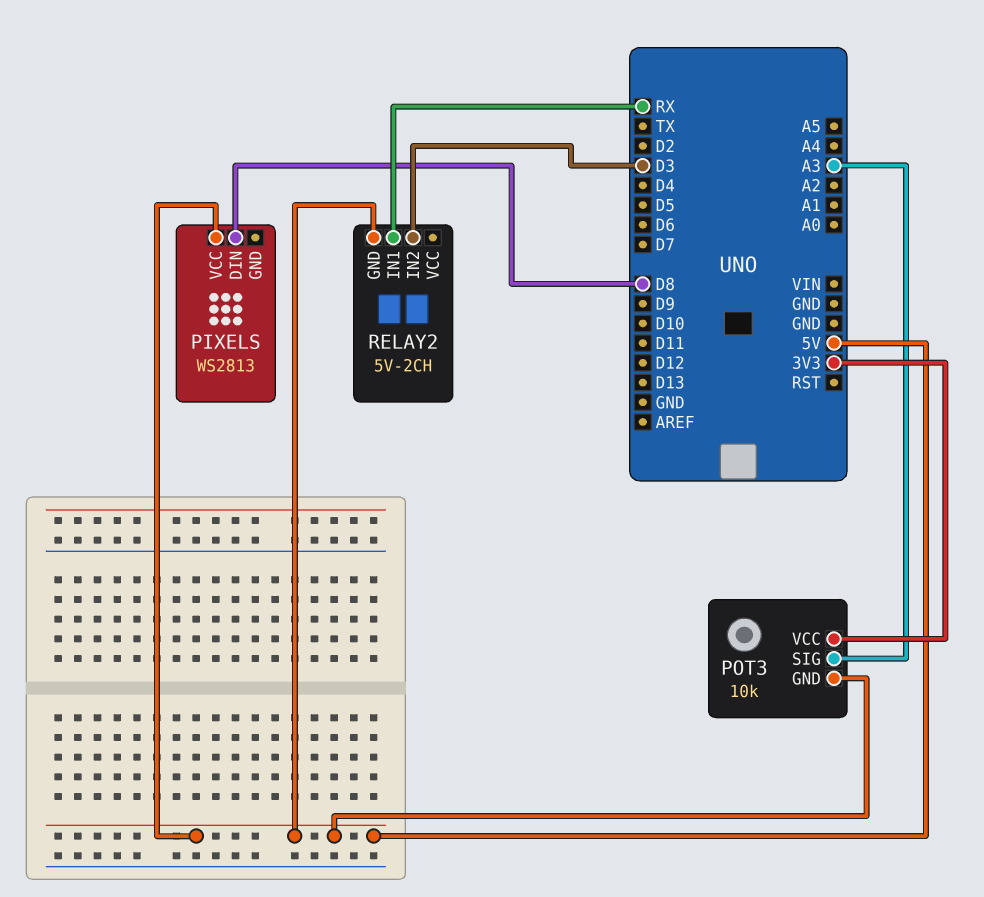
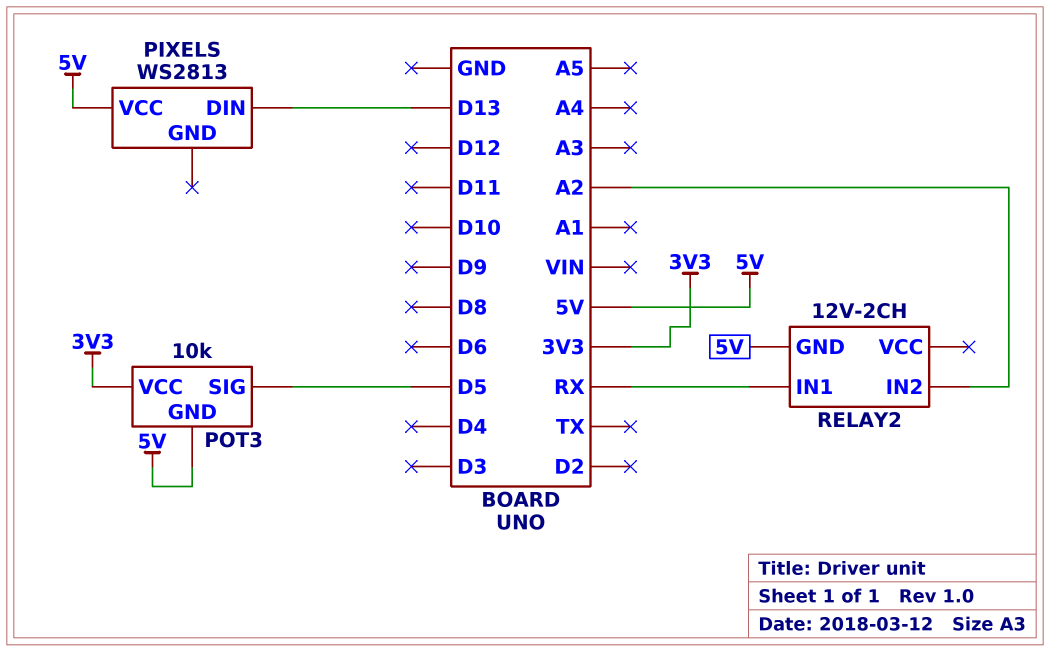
PIXELS pin DIN: D8 -> D13
POT3 pin SIG: A3 -> D5
RELAY2: 5V-2CH -> 12V-2CH
RELAY2 pin IN2: D3 -> A2

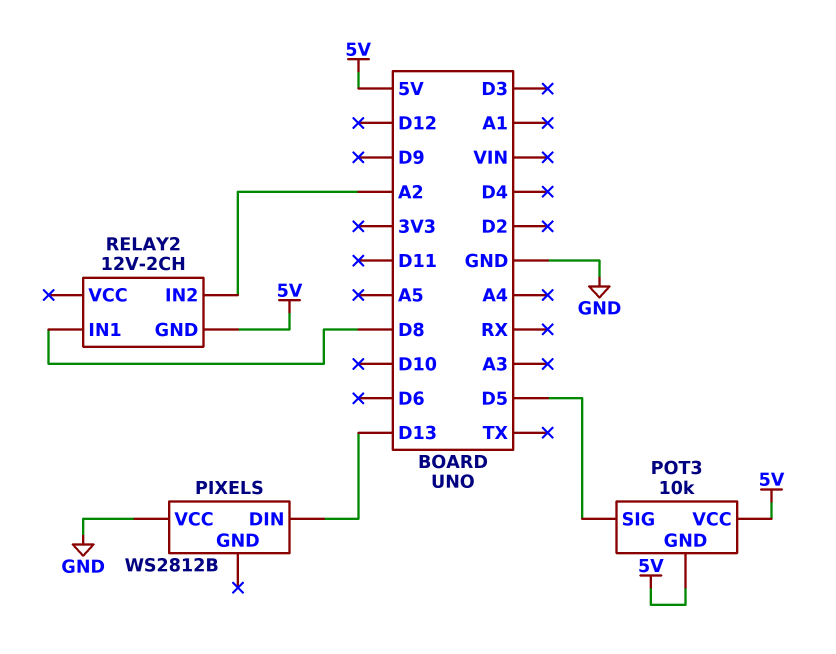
PIXELS: WS2813 -> WS2812B
PIXELS pin VCC: 5V -> GND
POT3 pin VCC: 3V3 -> 5V
RELAY2 pin IN1: RX -> D8

